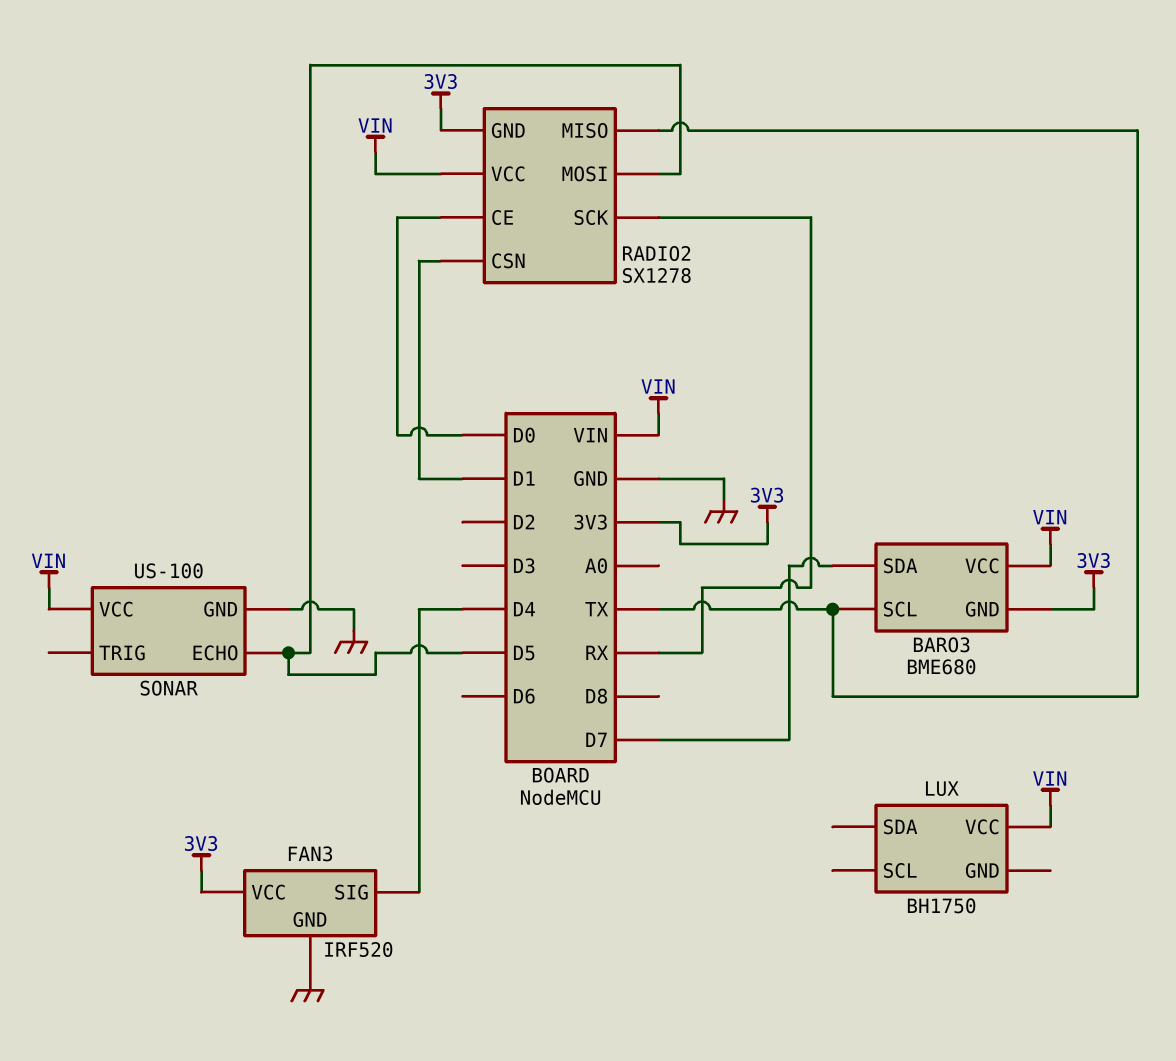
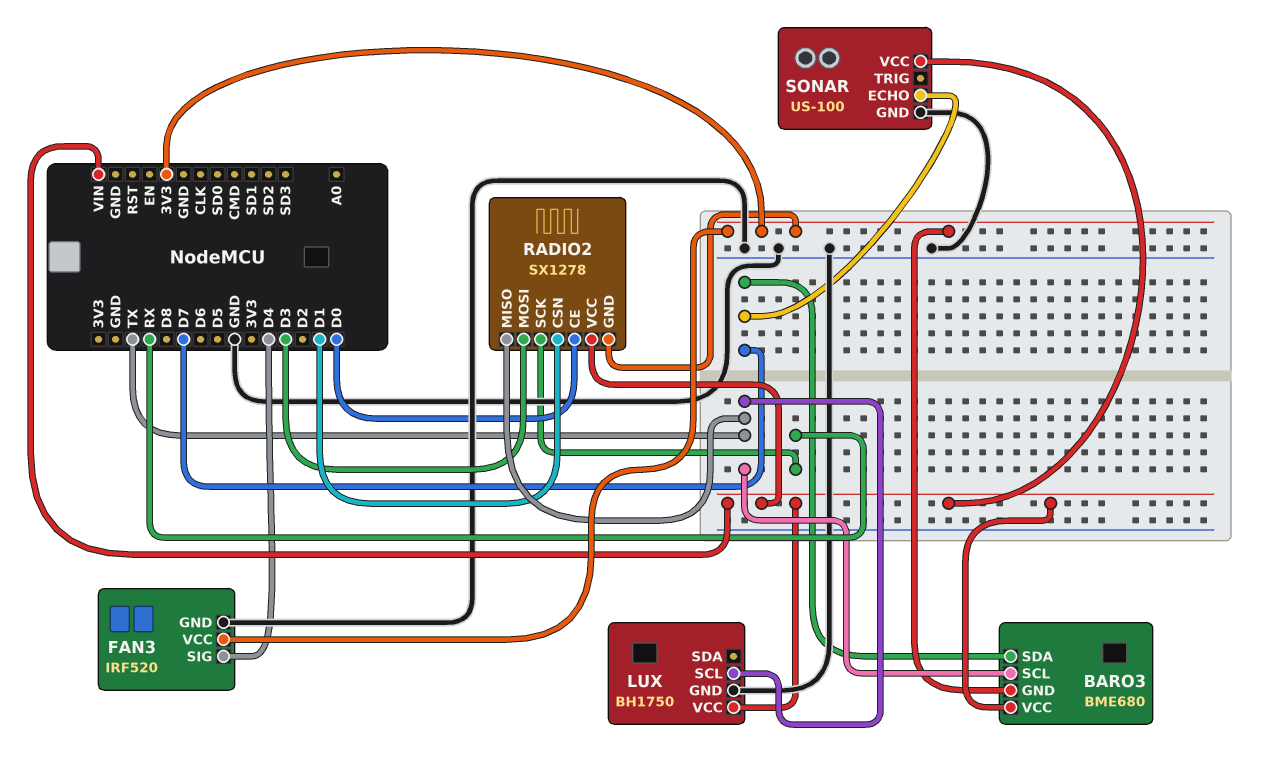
LUX pin GND: none -> GND
LUX pin SCL: none -> TX
RADIO2 pin MOSI: D5 -> D3
SONAR pin ECHO: D5 -> D7

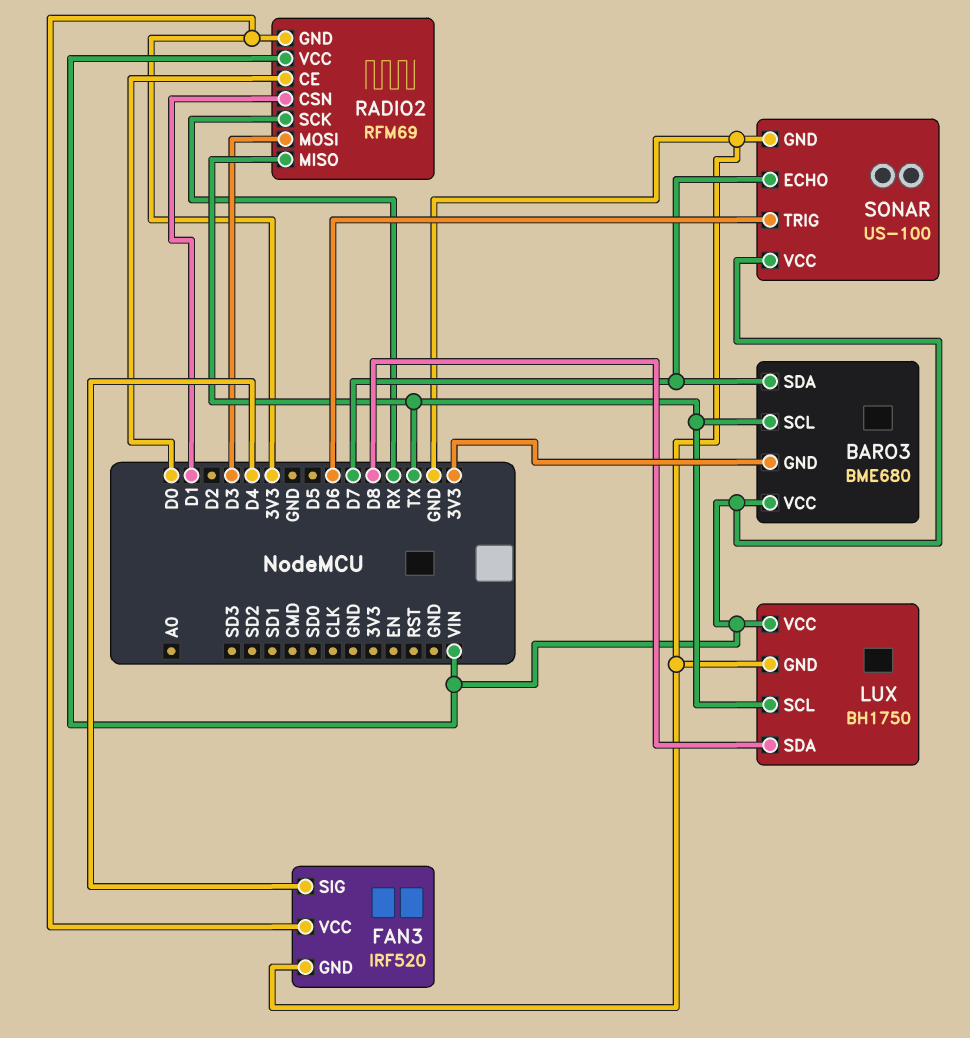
LUX pin SDA: none -> D8
RADIO2: SX1278 -> RFM69
SONAR pin TRIG: none -> D6

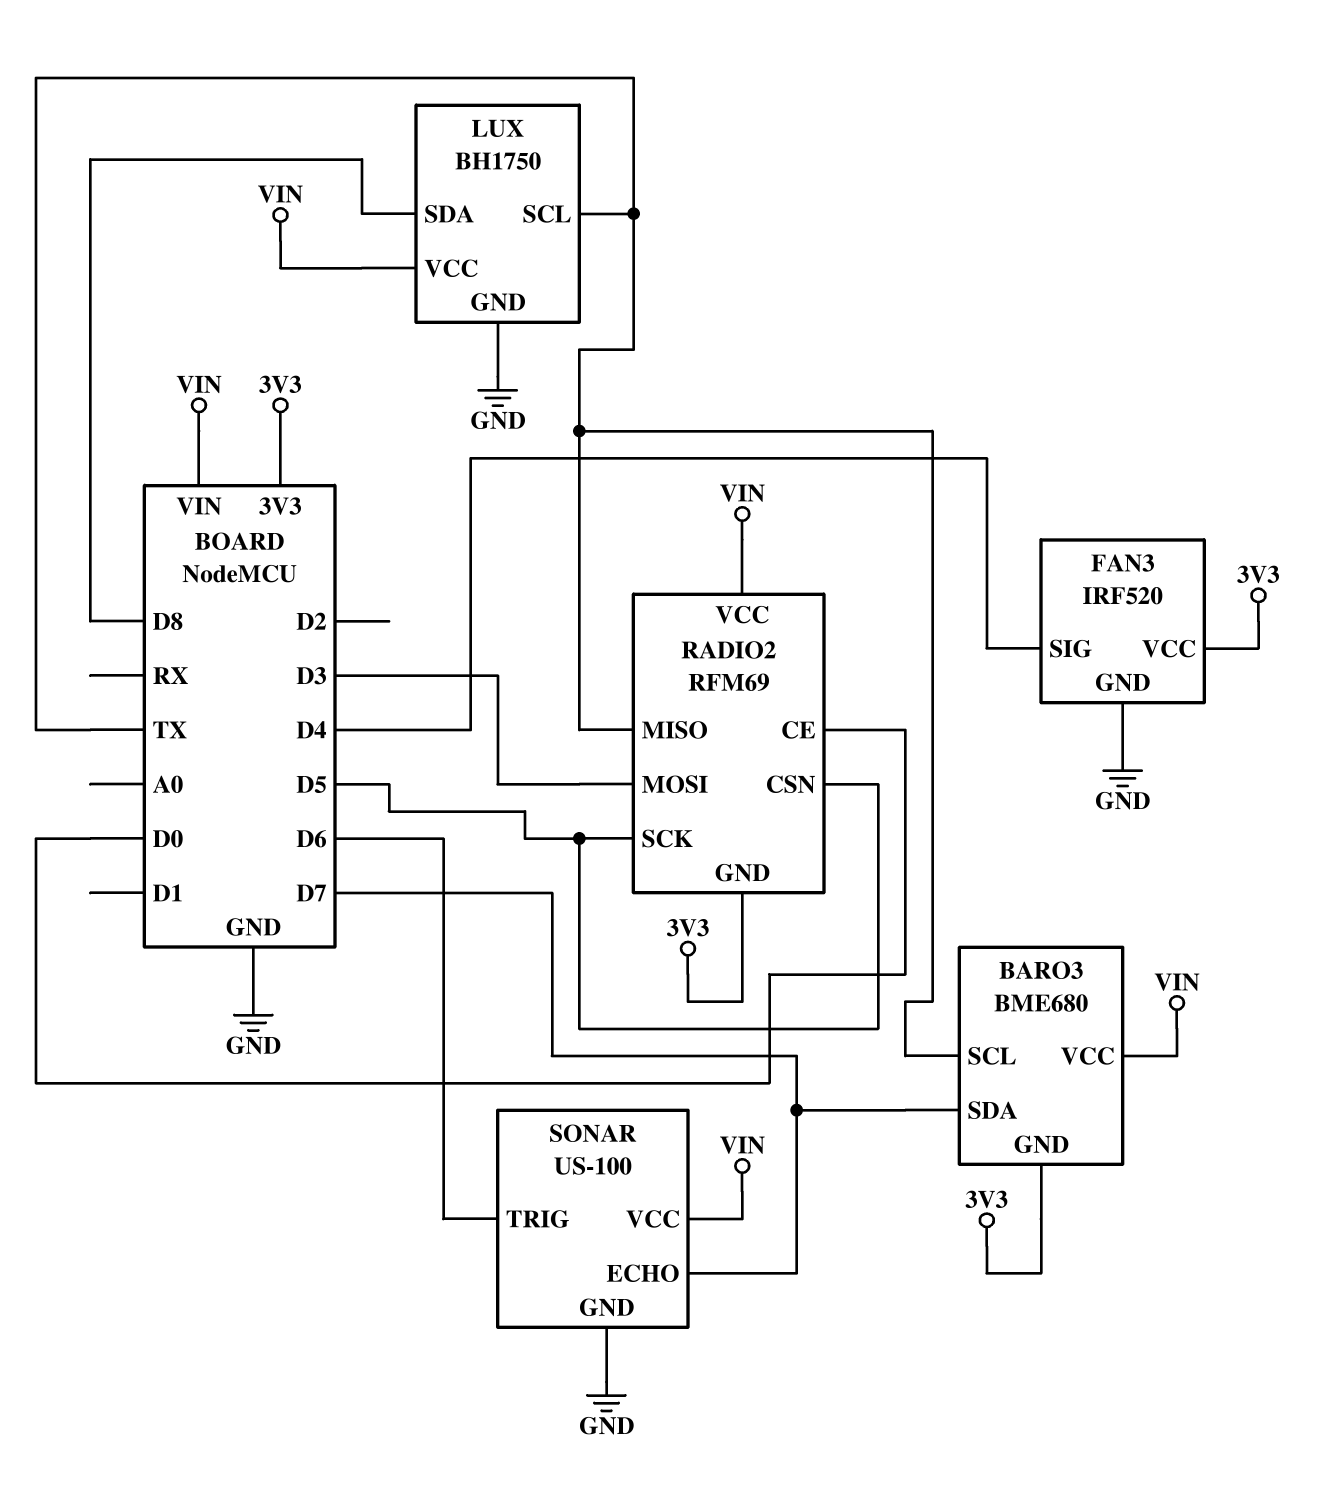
RADIO2 pin CSN: D1 -> D5
RADIO2 pin SCK: RX -> D5

